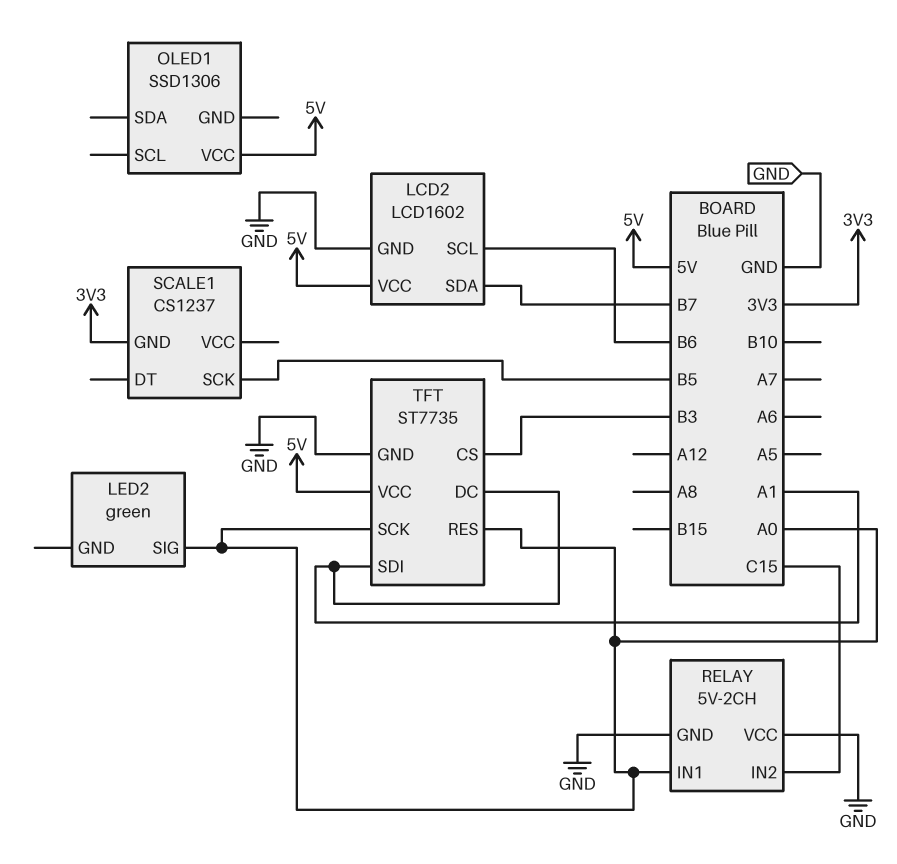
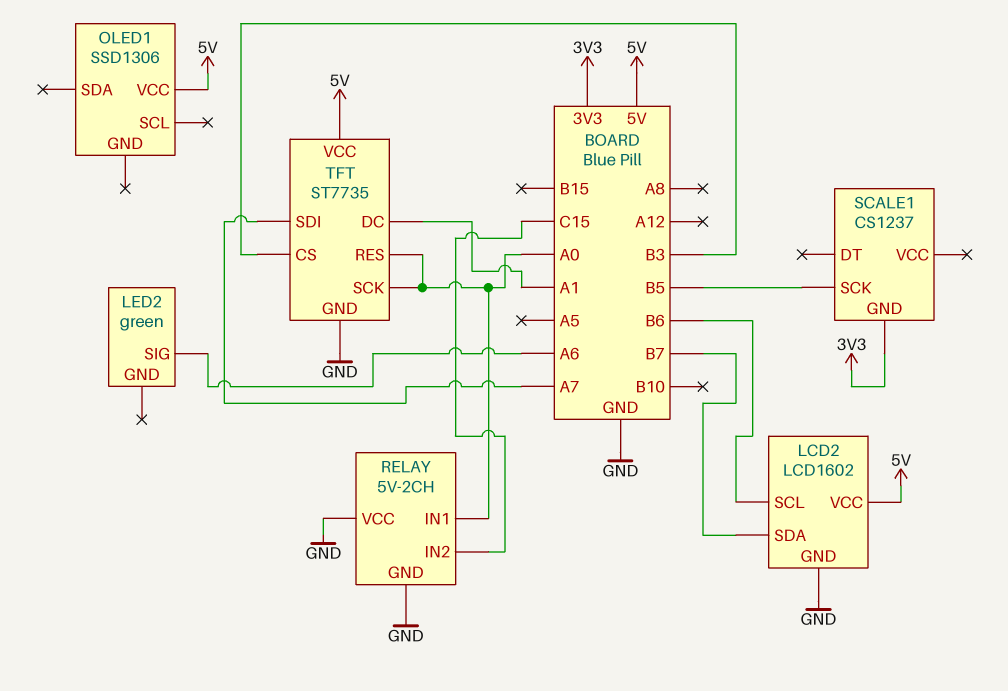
LED2 pin SIG: A0 -> A6
TFT pin SDI: A1 -> A7

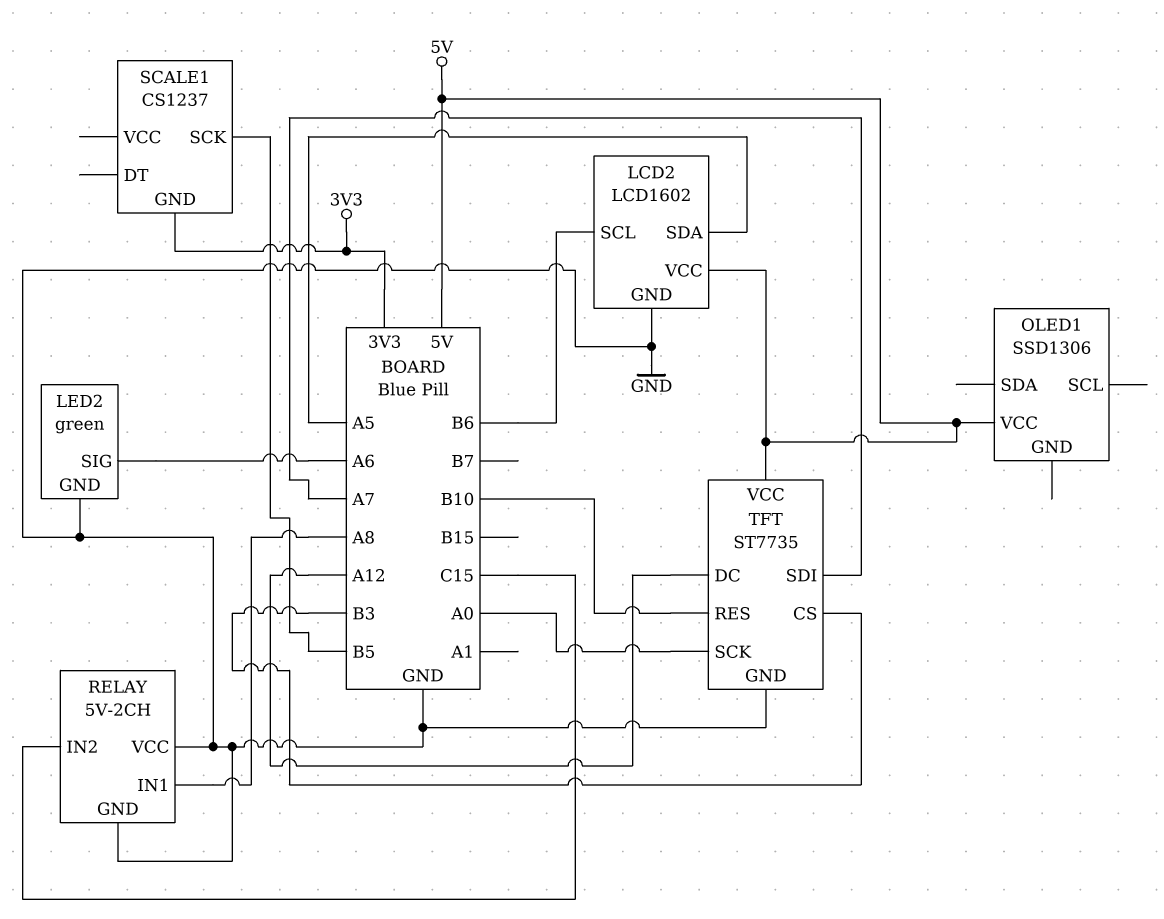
LCD2 pin SDA: B7 -> A5
LED2 pin GND: none -> GND
RELAY pin IN1: A0 -> A8
TFT pin DC: A1 -> A12
TFT pin RES: A0 -> B10

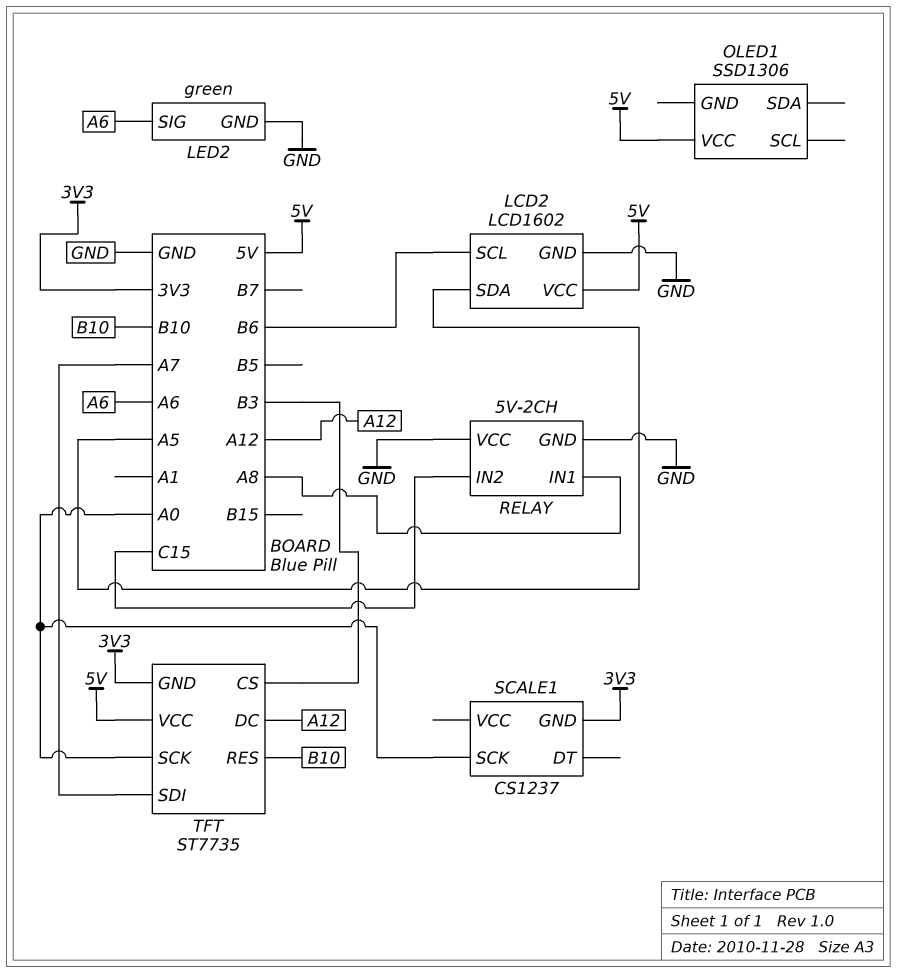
SCALE1 pin SCK: B5 -> A0
TFT pin GND: GND -> 3V3

